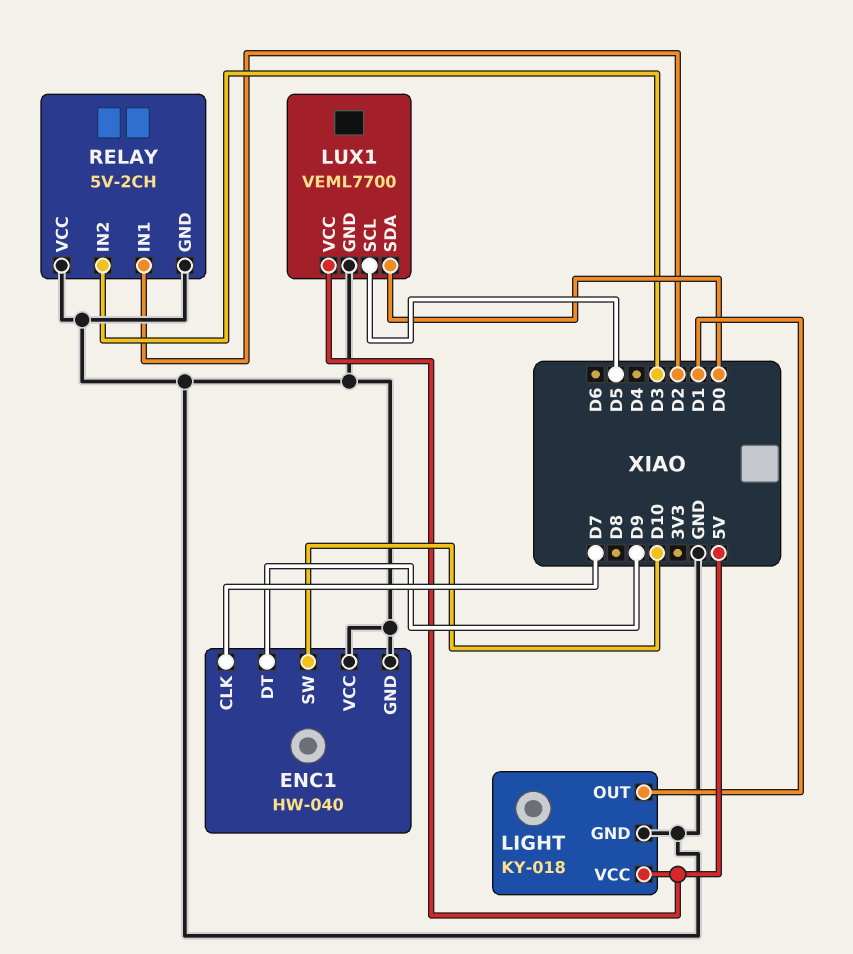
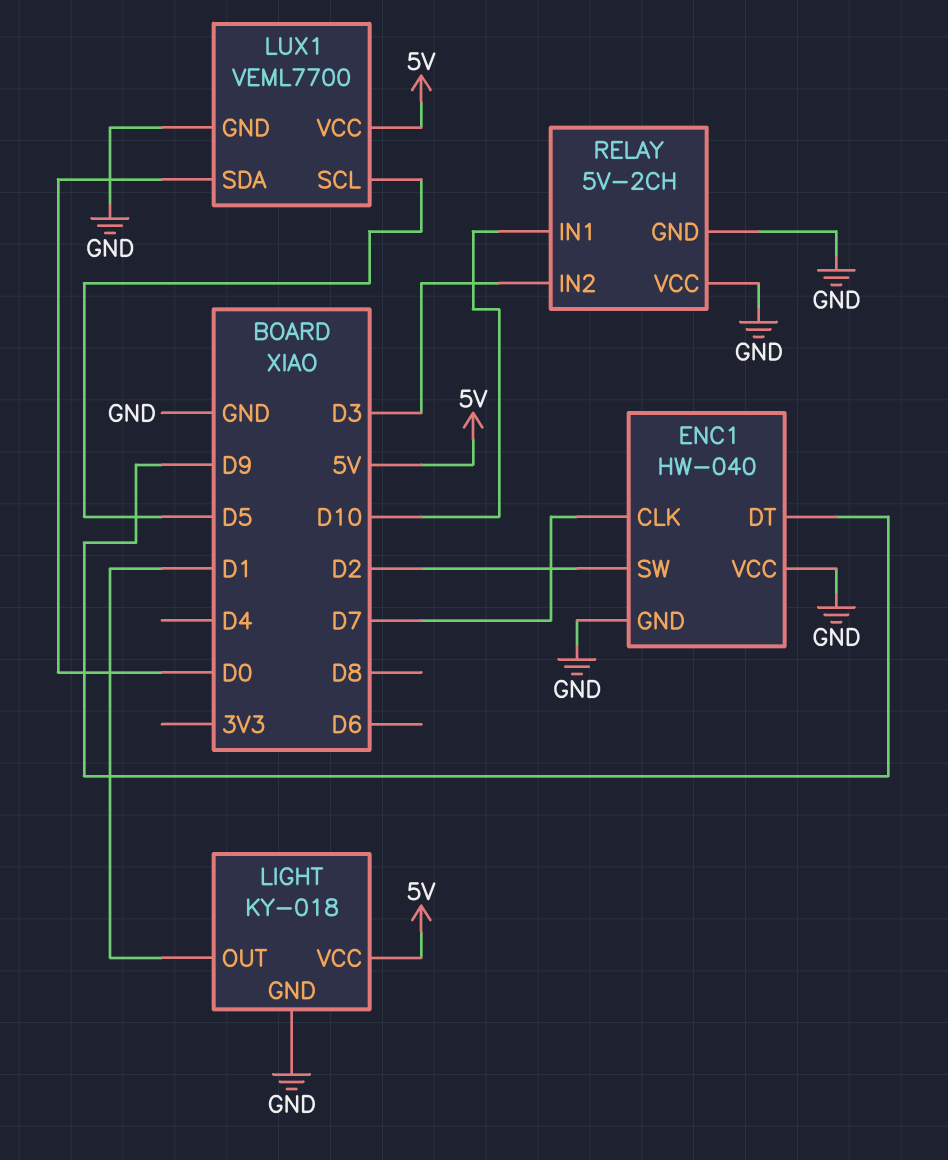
ENC1 pin SW: D10 -> D2
RELAY pin IN1: D2 -> D10

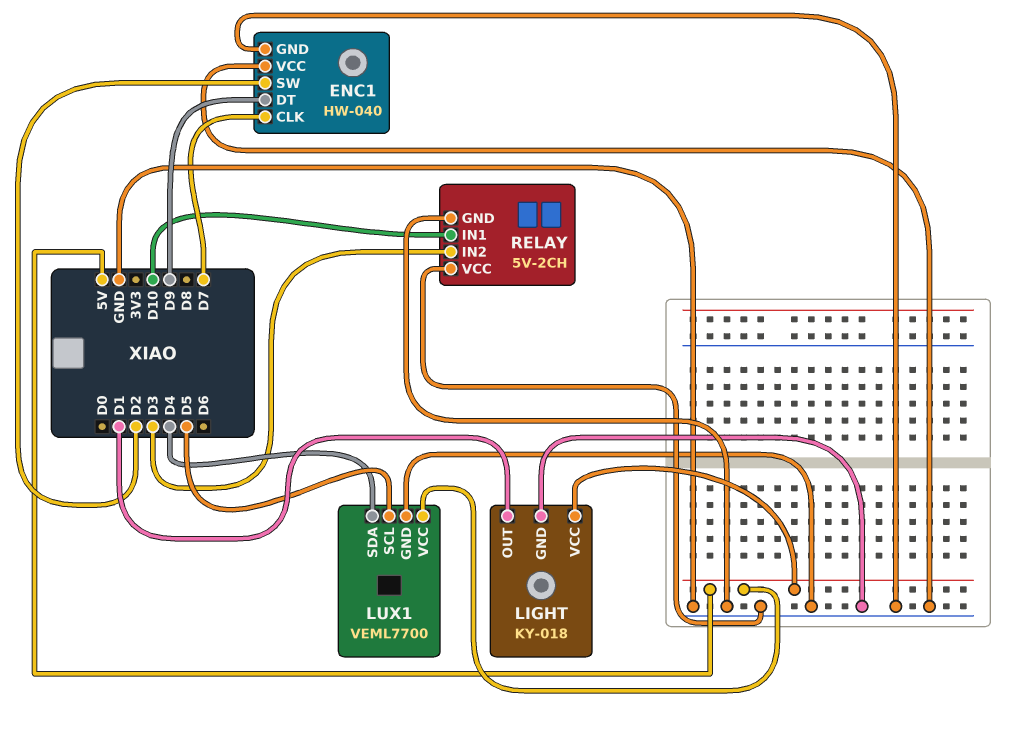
LUX1 pin SDA: D0 -> D4

